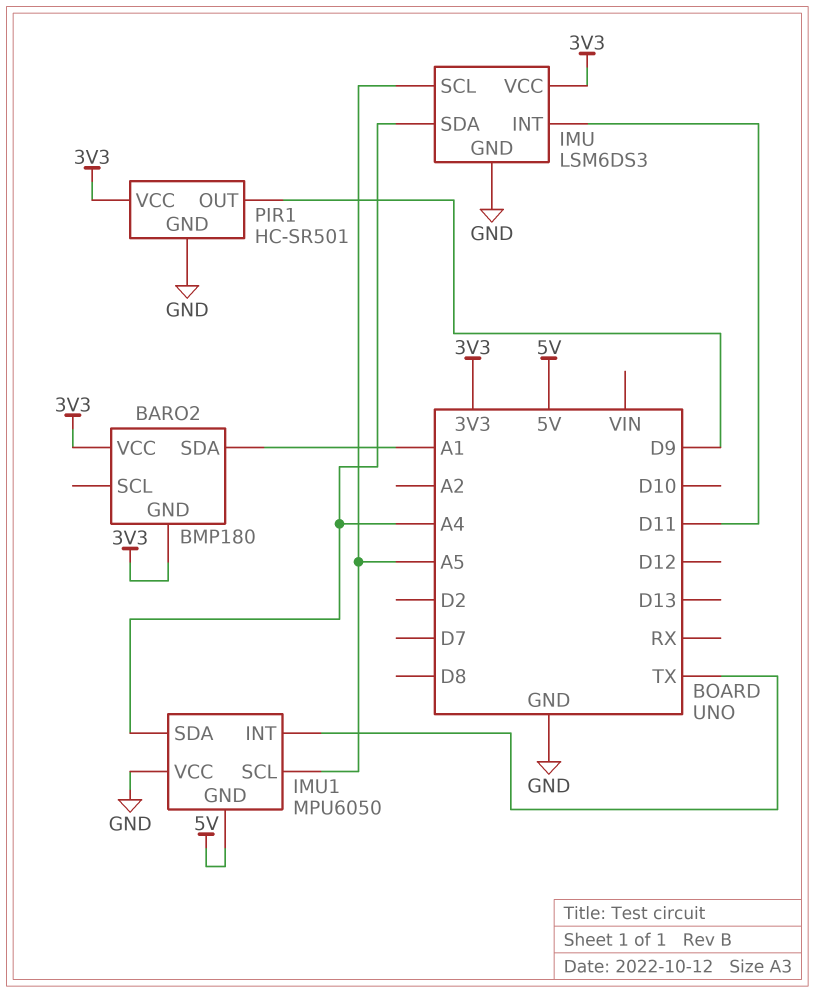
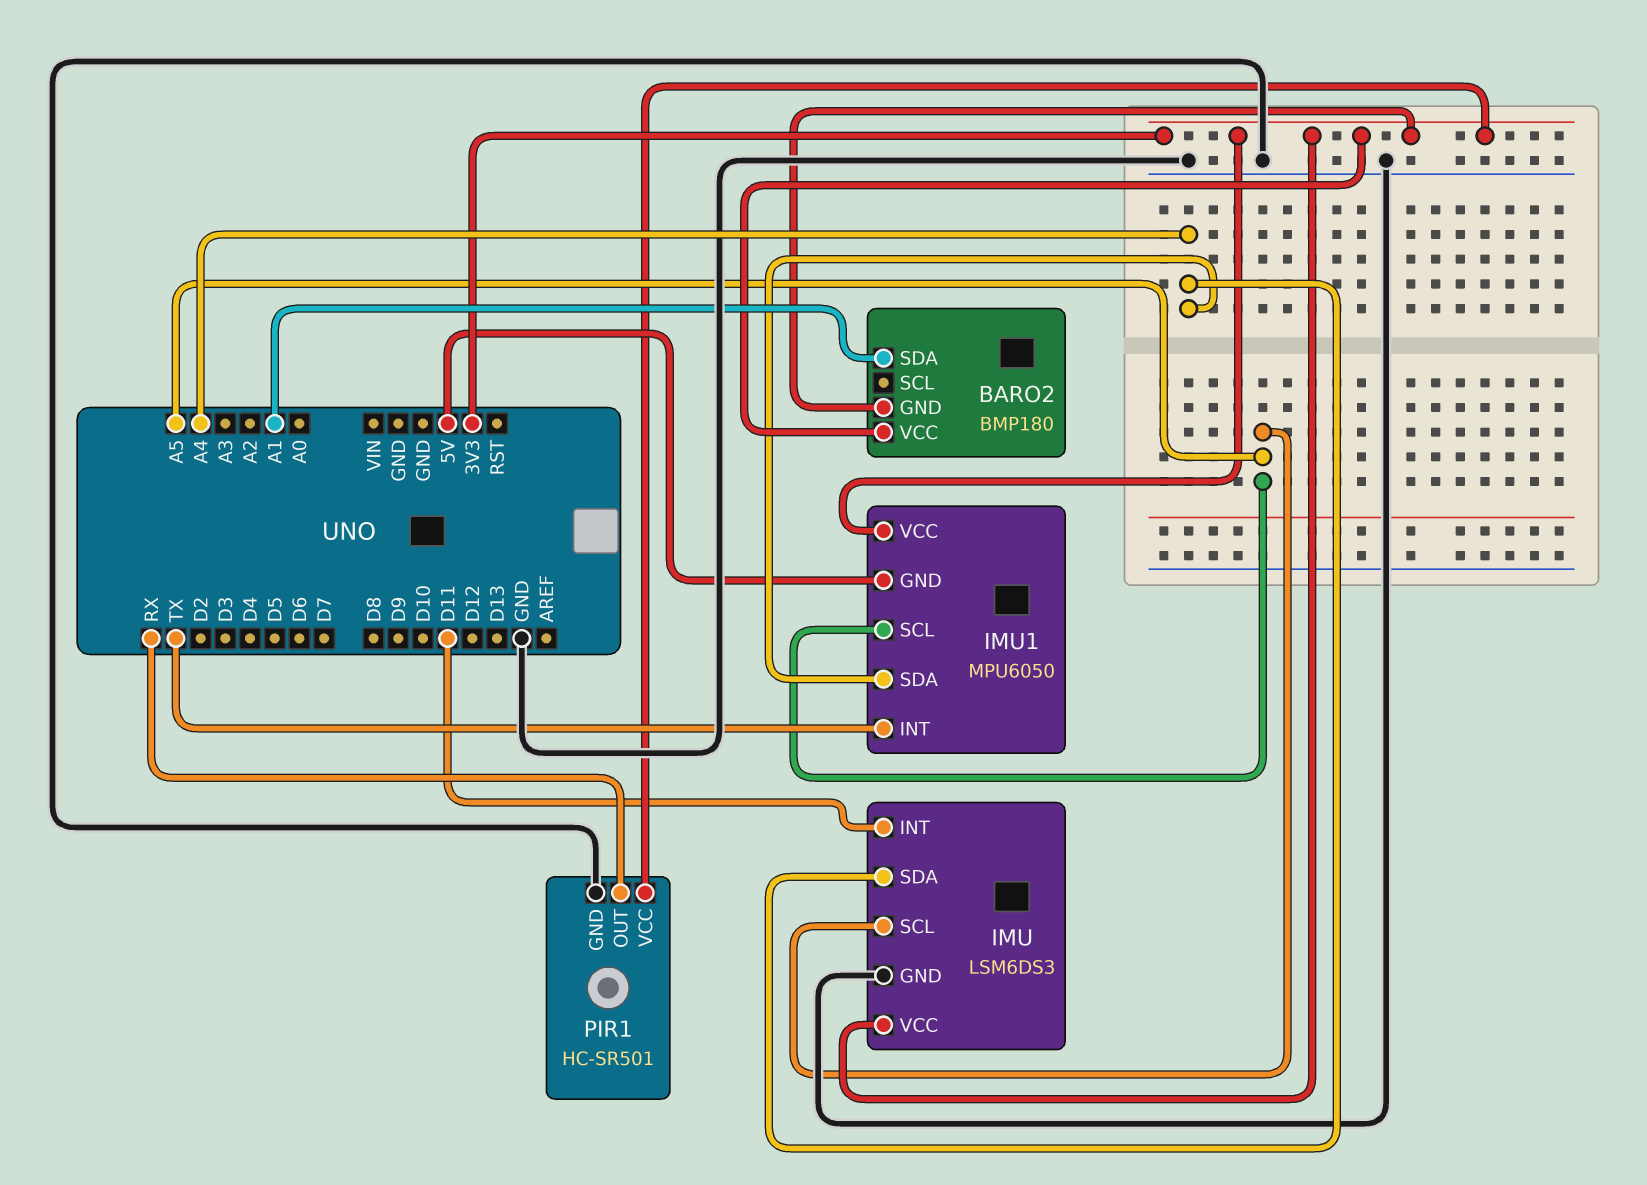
IMU1 pin VCC: GND -> 3V3
PIR1 pin OUT: D9 -> RX

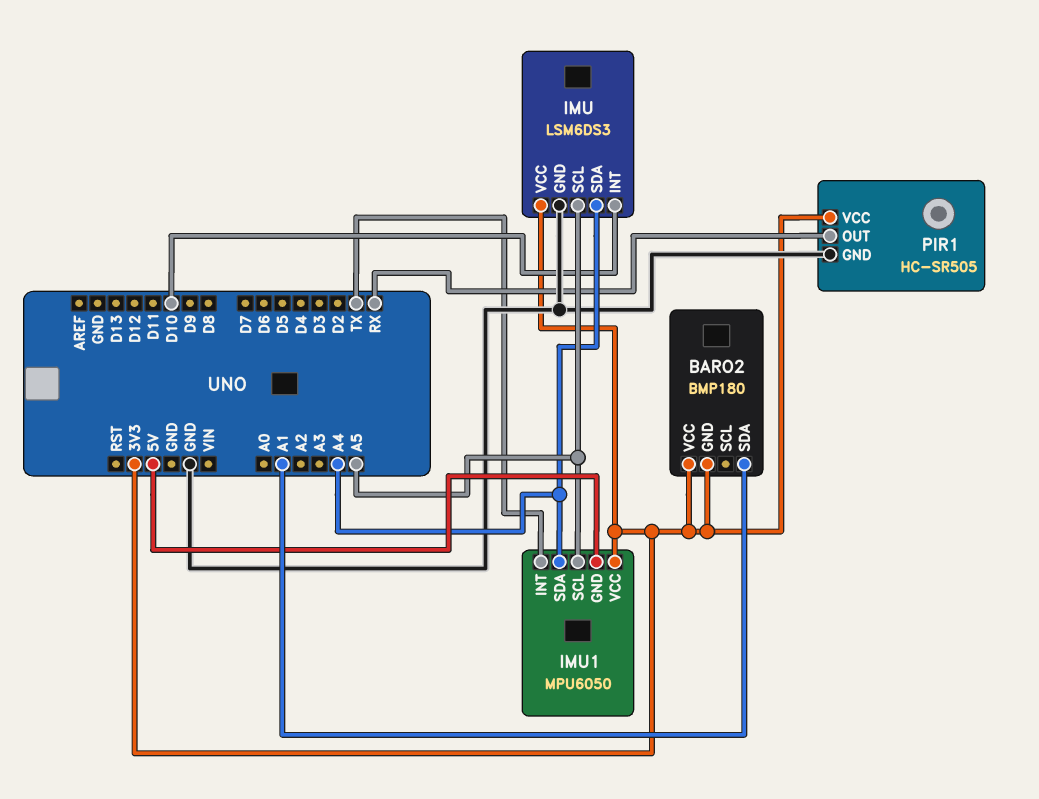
IMU pin INT: D11 -> D10
PIR1: HC-SR501 -> HC-SR505

